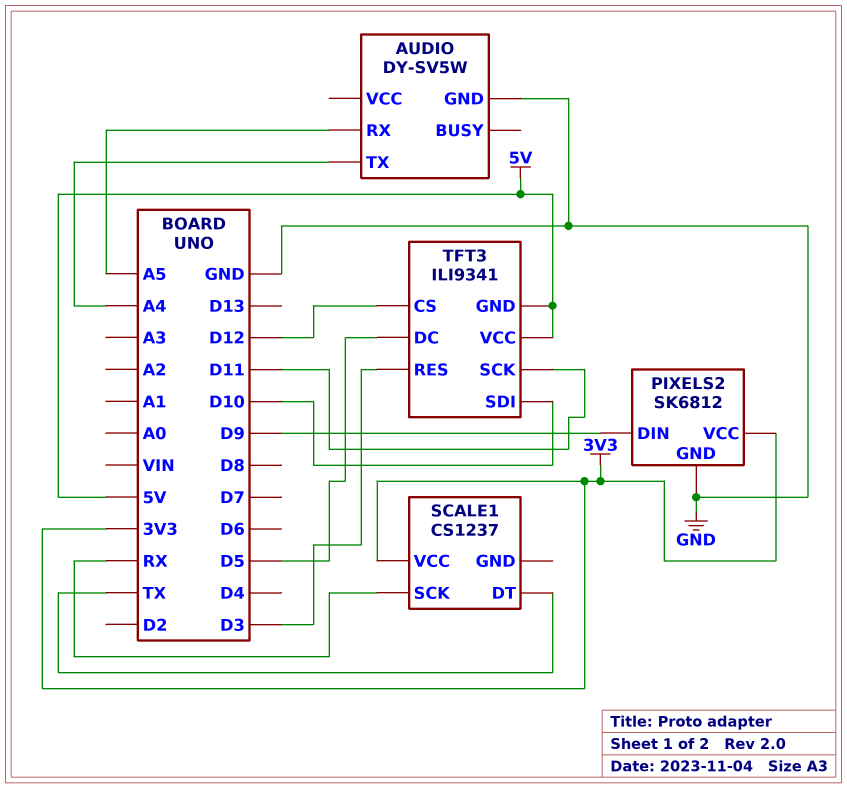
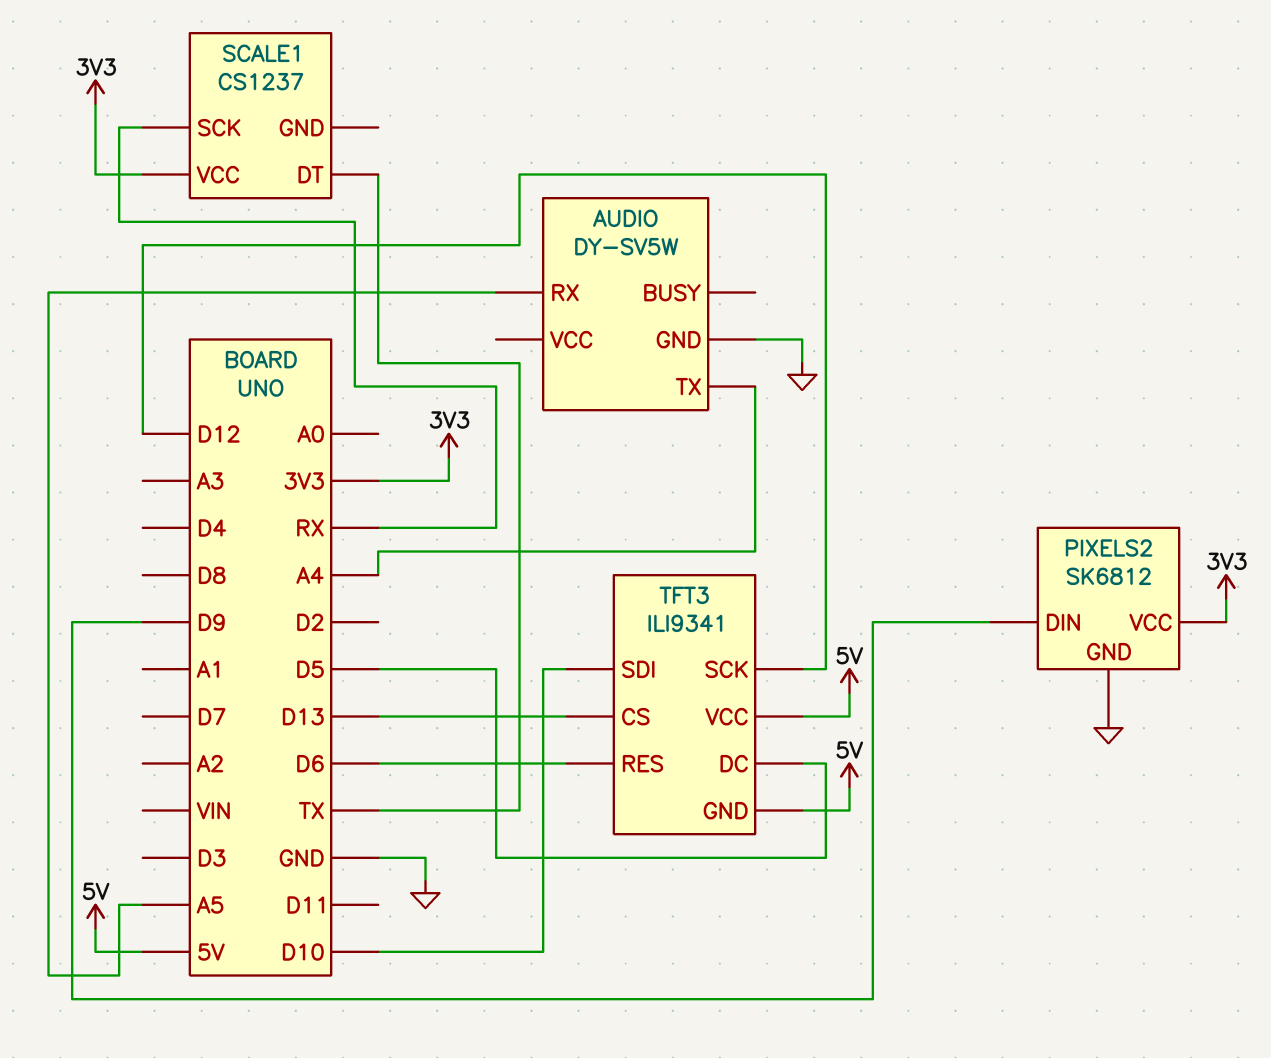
TFT3 pin CS: D12 -> D13
TFT3 pin RES: D3 -> D6
TFT3 pin SCK: D11 -> D12

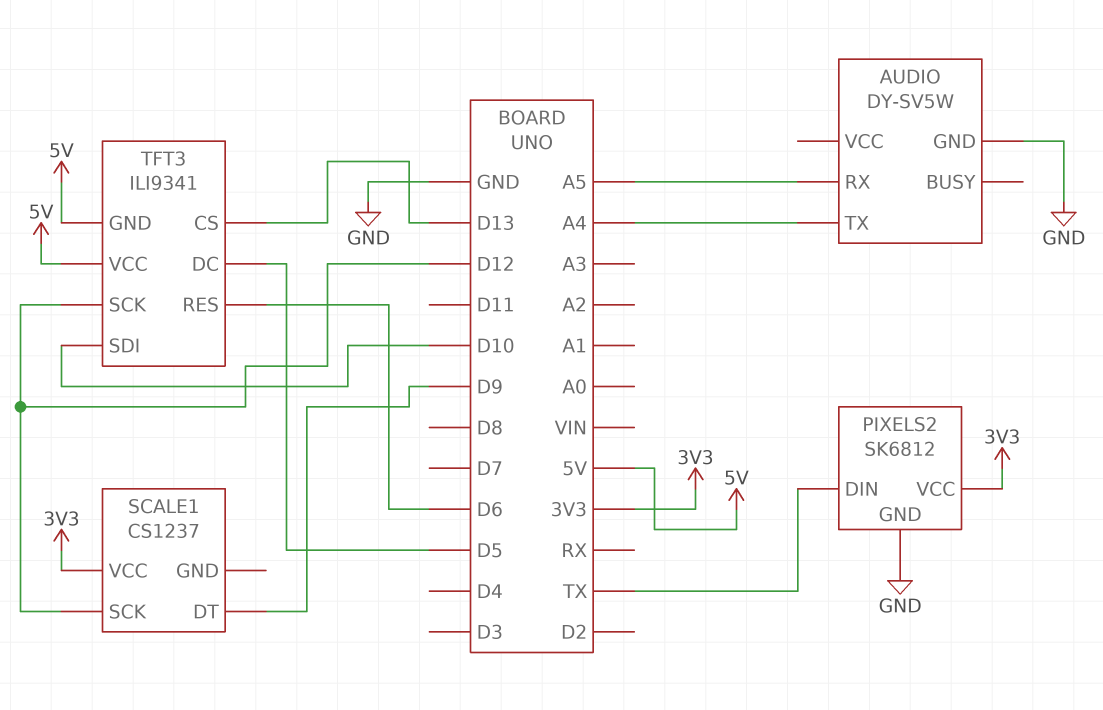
PIXELS2 pin DIN: D9 -> TX
SCALE1 pin DT: TX -> D9
SCALE1 pin SCK: RX -> D12

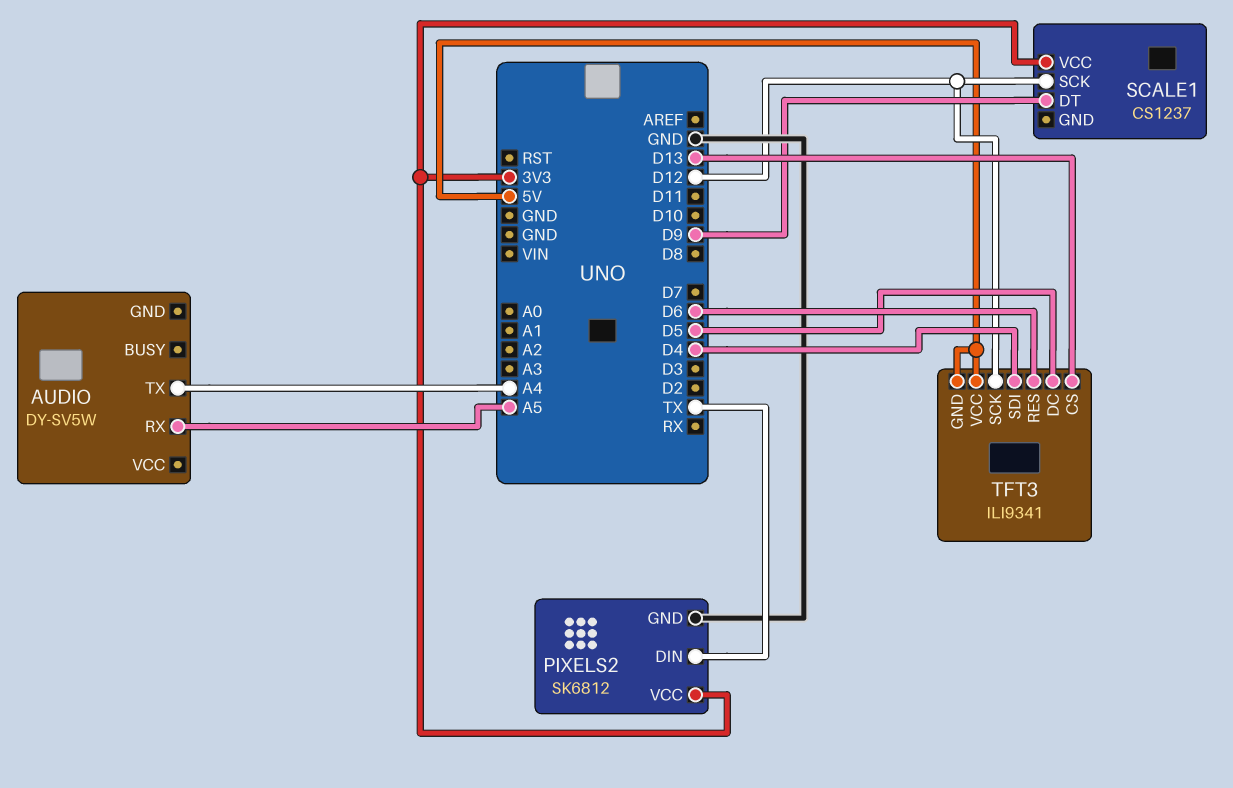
AUDIO pin GND: GND -> none
TFT3 pin SDI: D10 -> D4

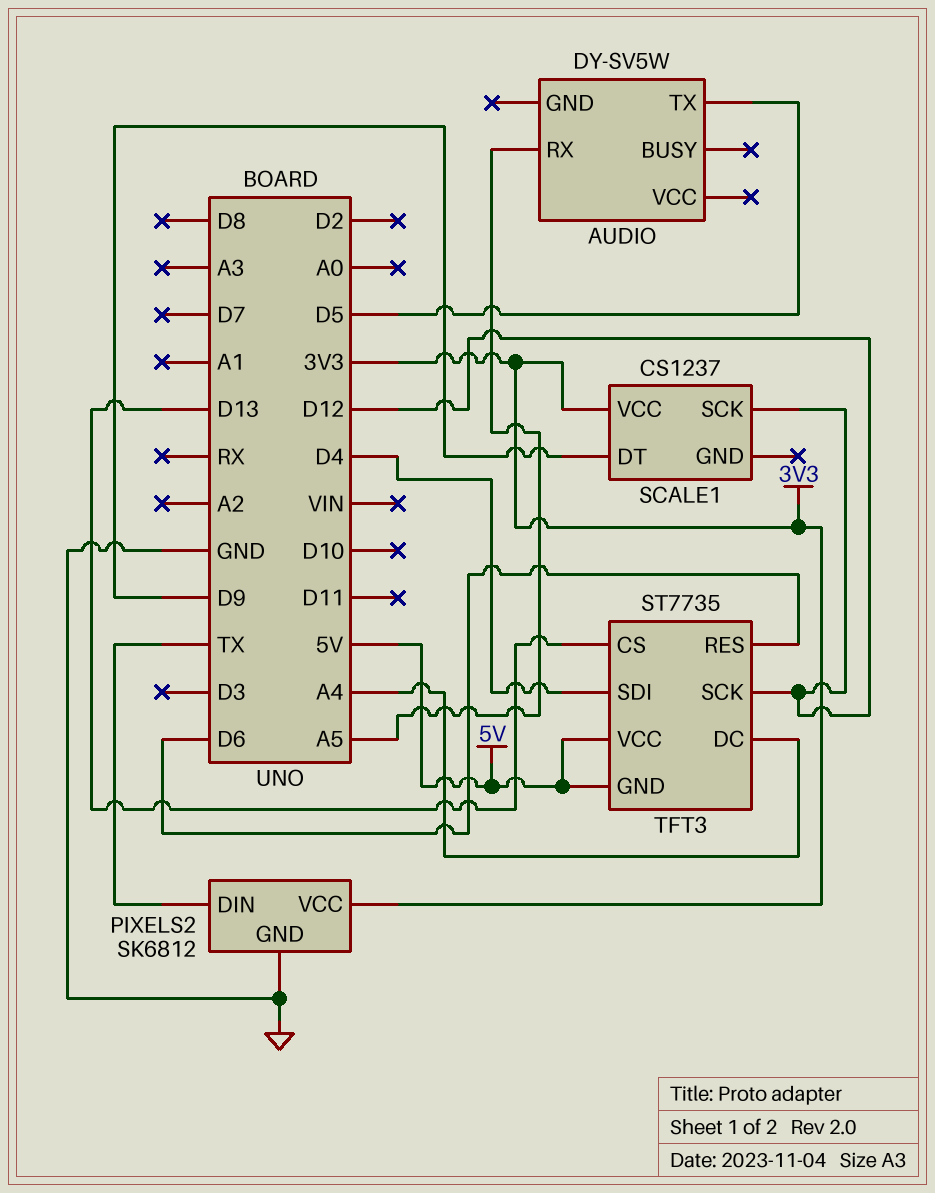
AUDIO pin TX: A4 -> D5
TFT3: ILI9341 -> ST7735
TFT3 pin DC: D5 -> A4

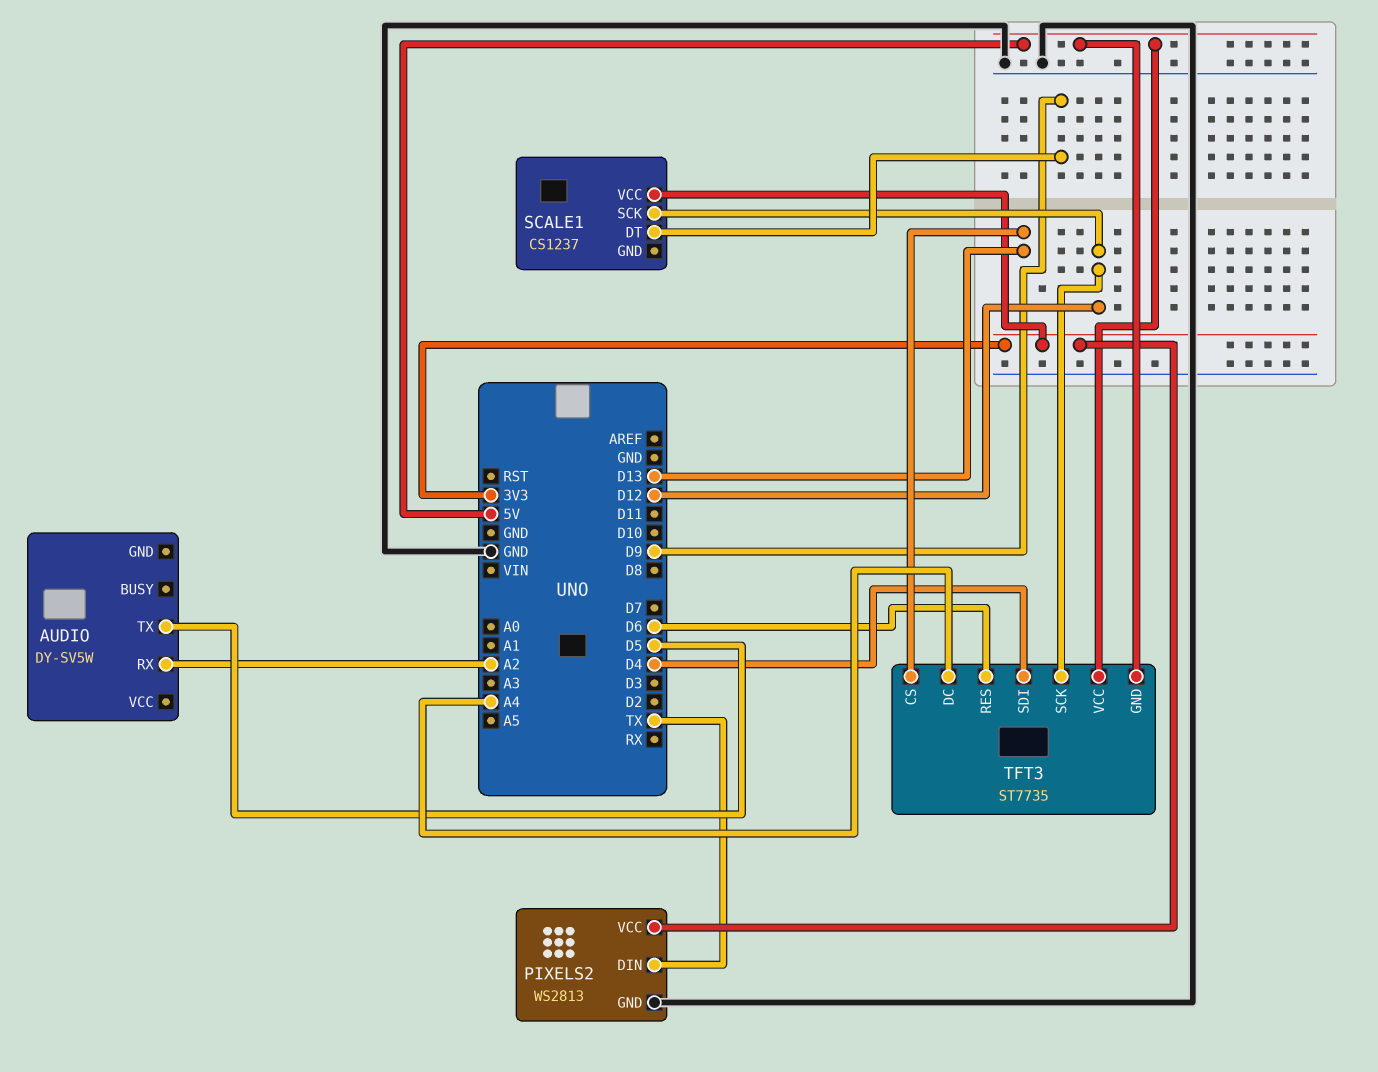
AUDIO pin RX: A5 -> A2
PIXELS2: SK6812 -> WS2813

